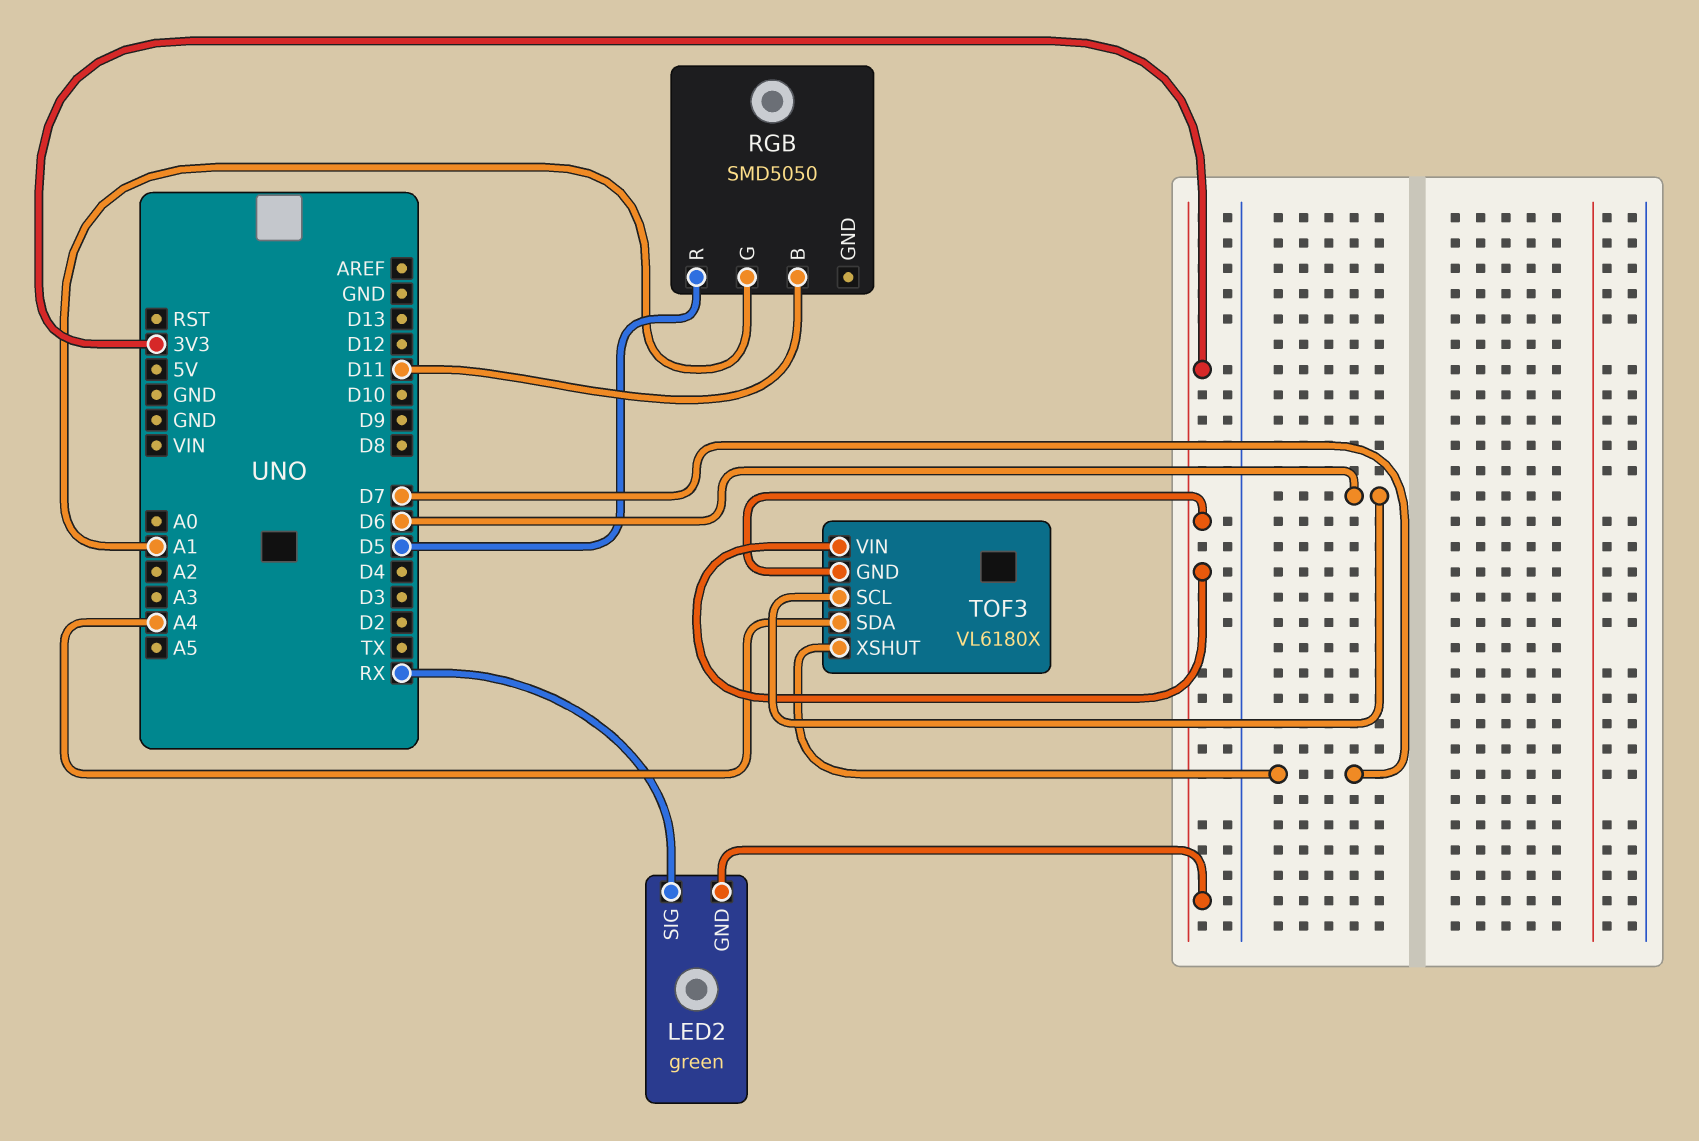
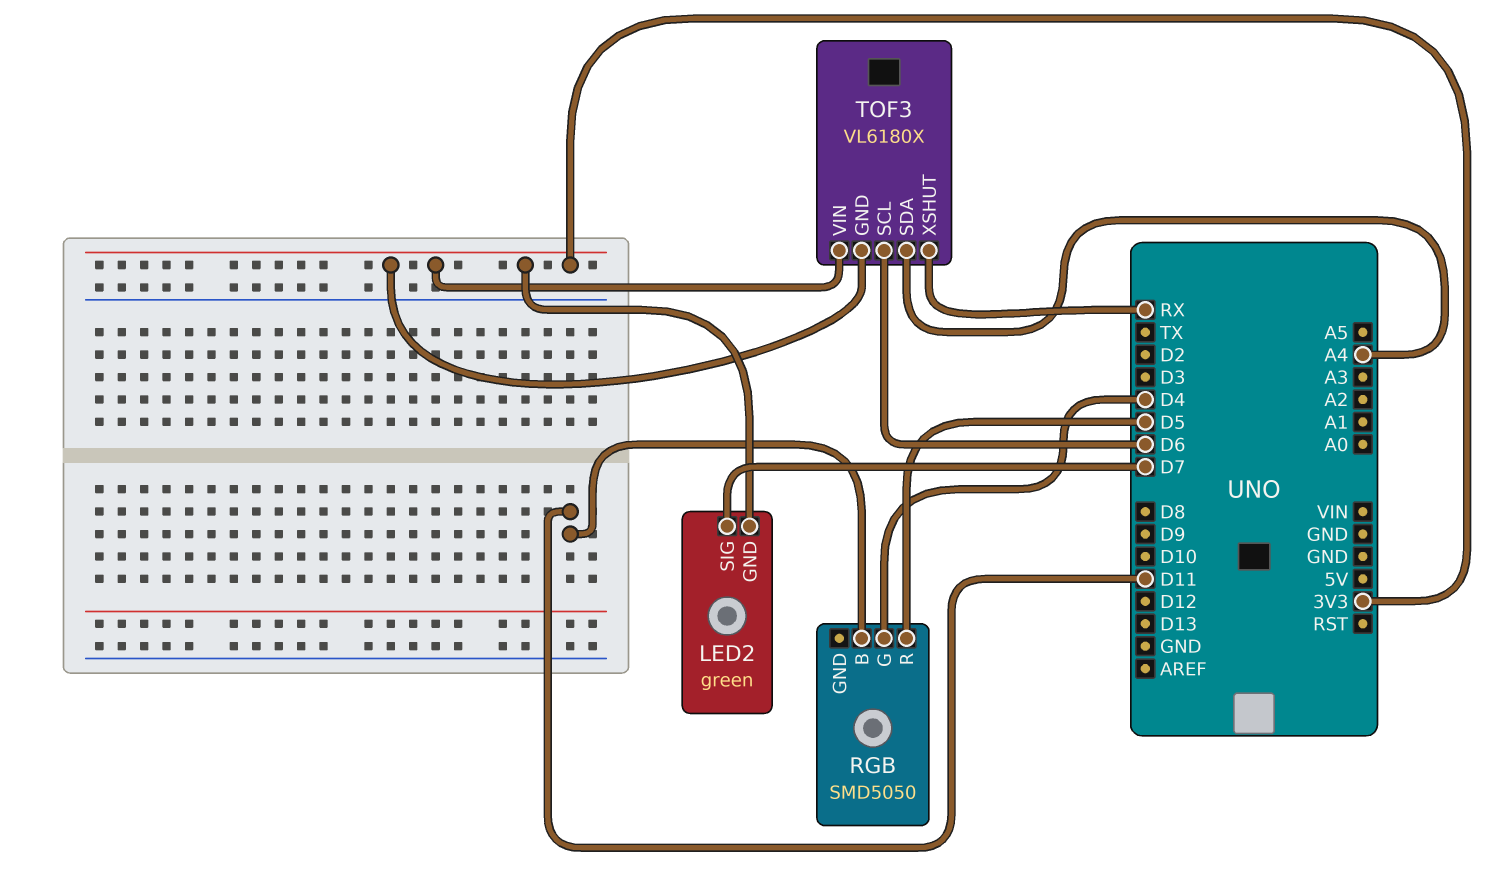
LED2 pin SIG: RX -> D7
RGB pin G: A1 -> D4
TOF3 pin XSHUT: D7 -> RX

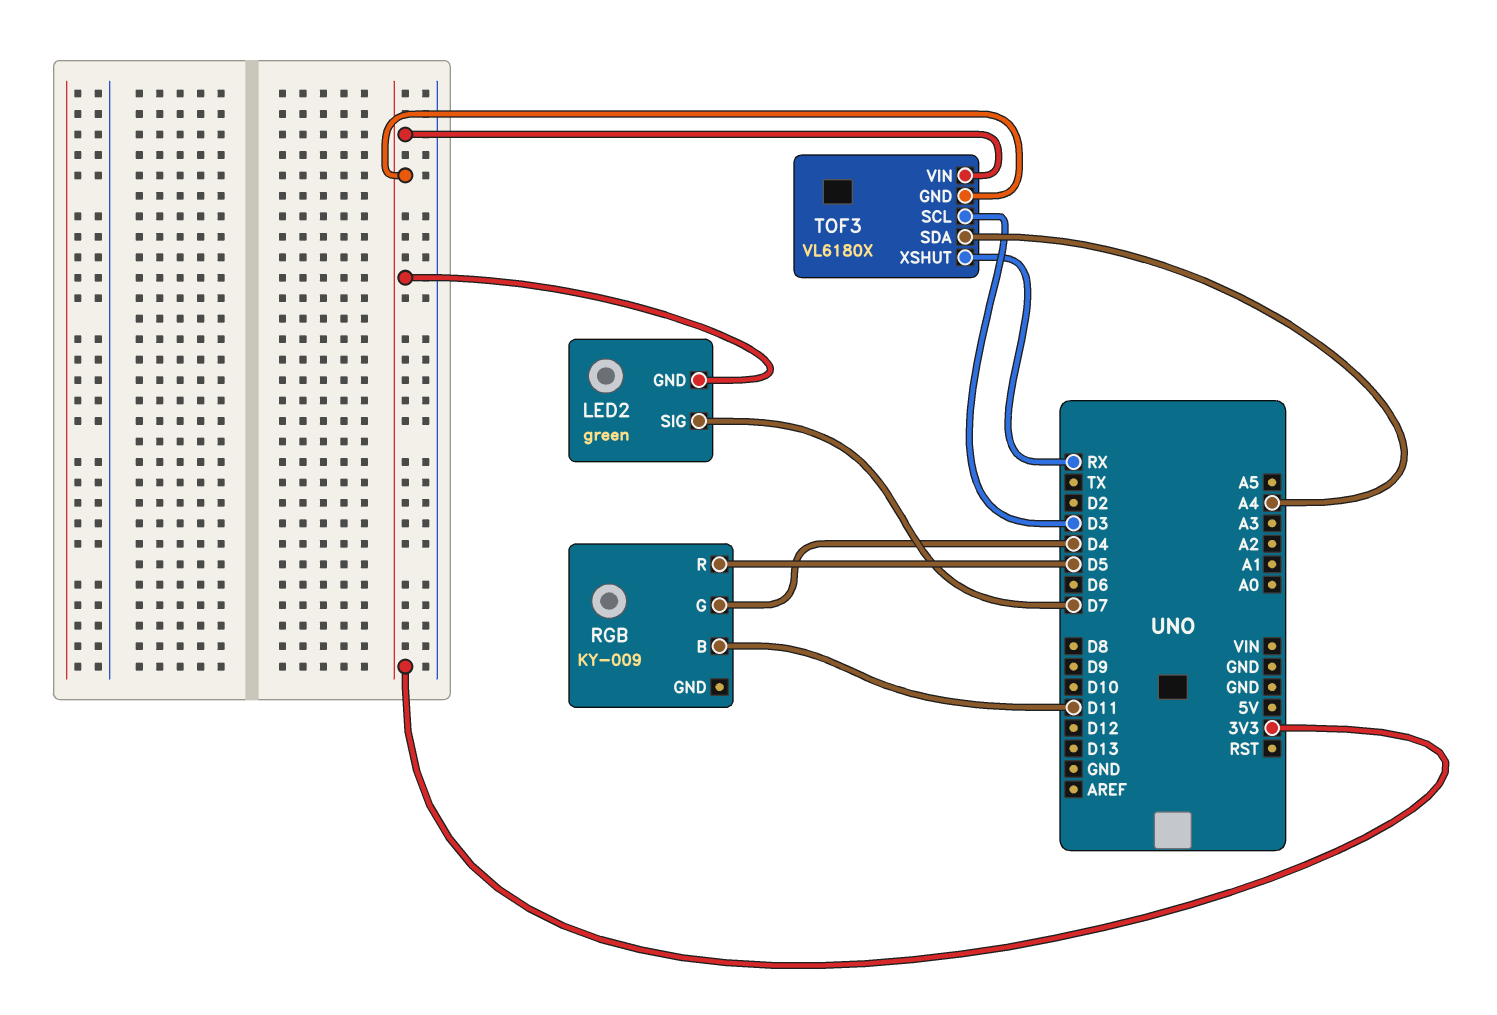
RGB: SMD5050 -> KY-009
TOF3 pin SCL: D6 -> D3

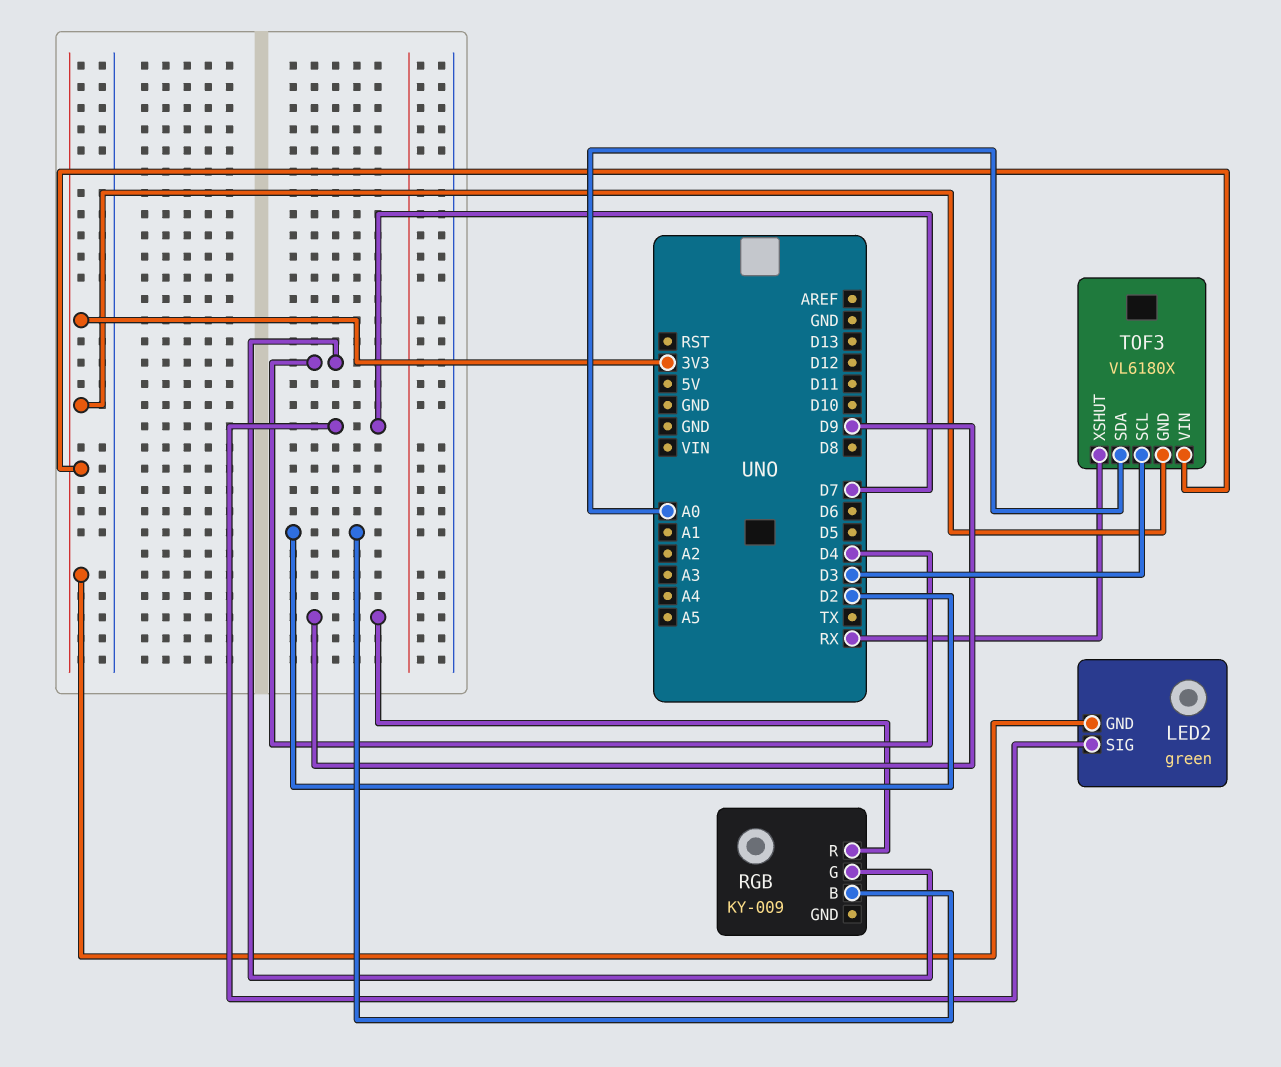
RGB pin B: D11 -> D2
RGB pin R: D5 -> D9
TOF3 pin SDA: A4 -> A0

